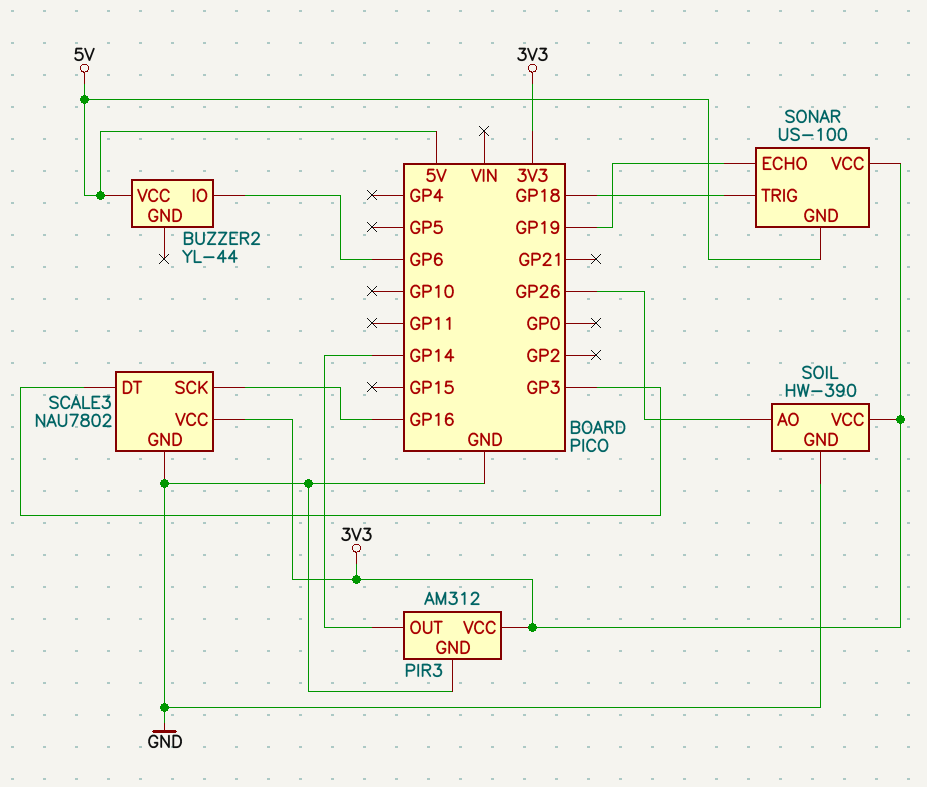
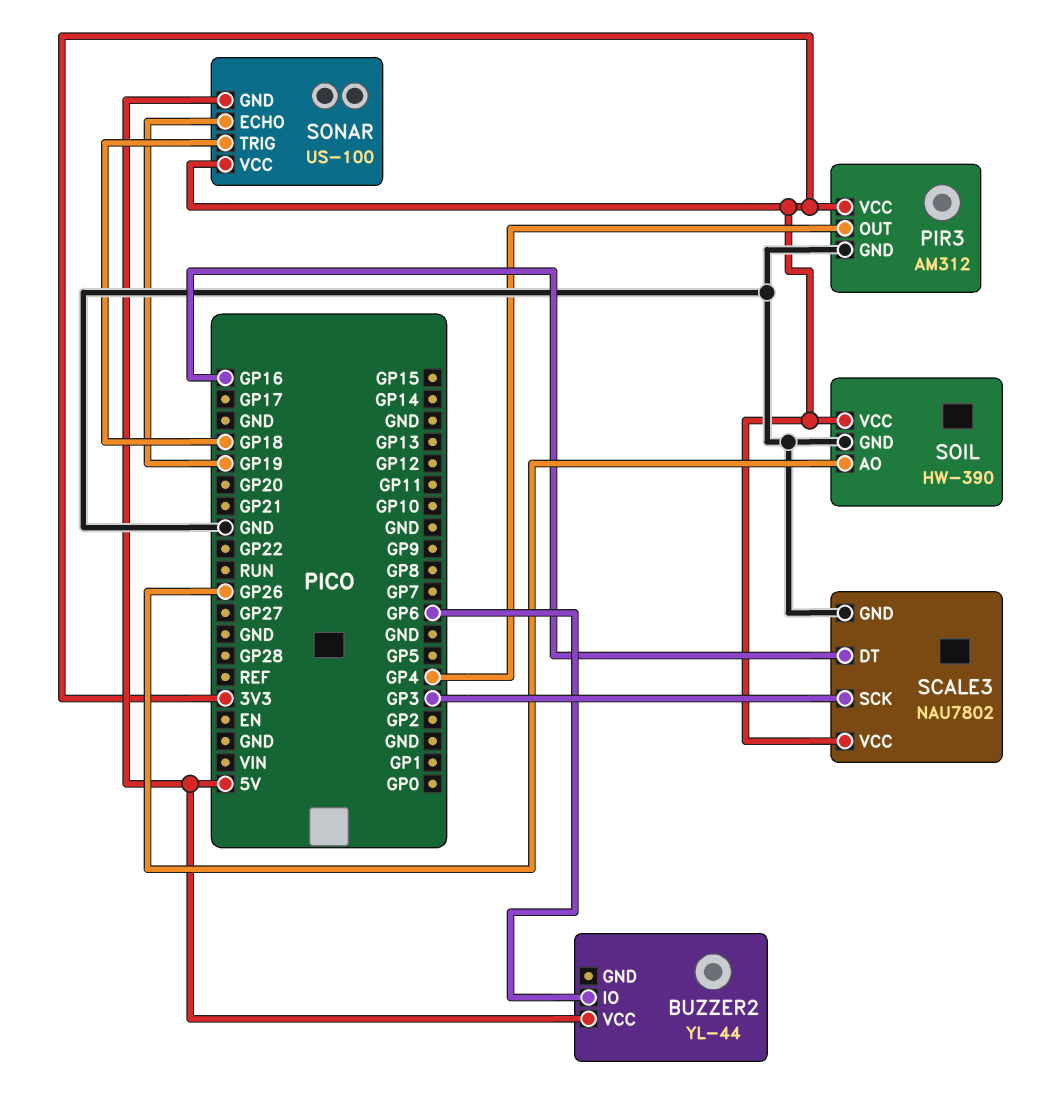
PIR3 pin OUT: GP14 -> GP4
SCALE3 pin DT: GP3 -> GP16
SCALE3 pin SCK: GP16 -> GP3

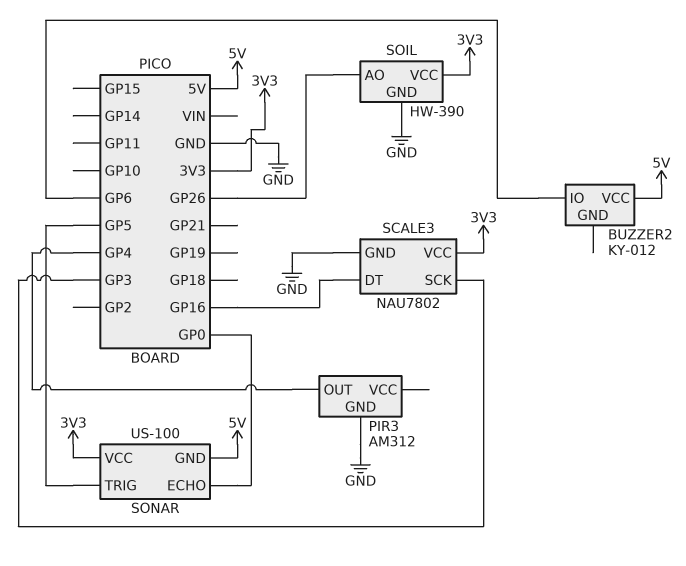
BUZZER2: YL-44 -> KY-012
PIR3 pin VCC: 3V3 -> none
SONAR pin ECHO: GP19 -> GP0
SONAR pin TRIG: GP18 -> GP5

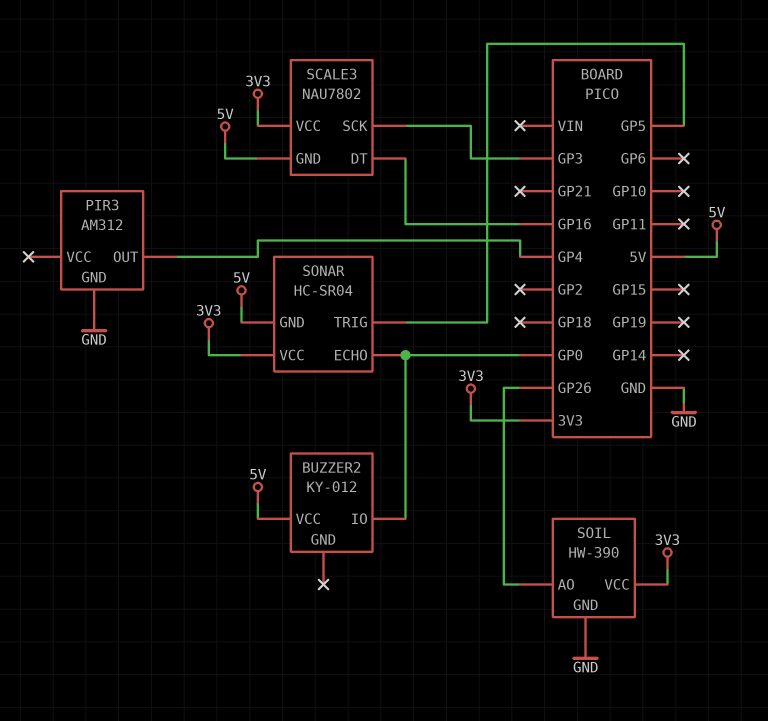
BUZZER2 pin IO: GP6 -> GP0
SCALE3 pin GND: GND -> 5V
SONAR: US-100 -> HC-SR04

